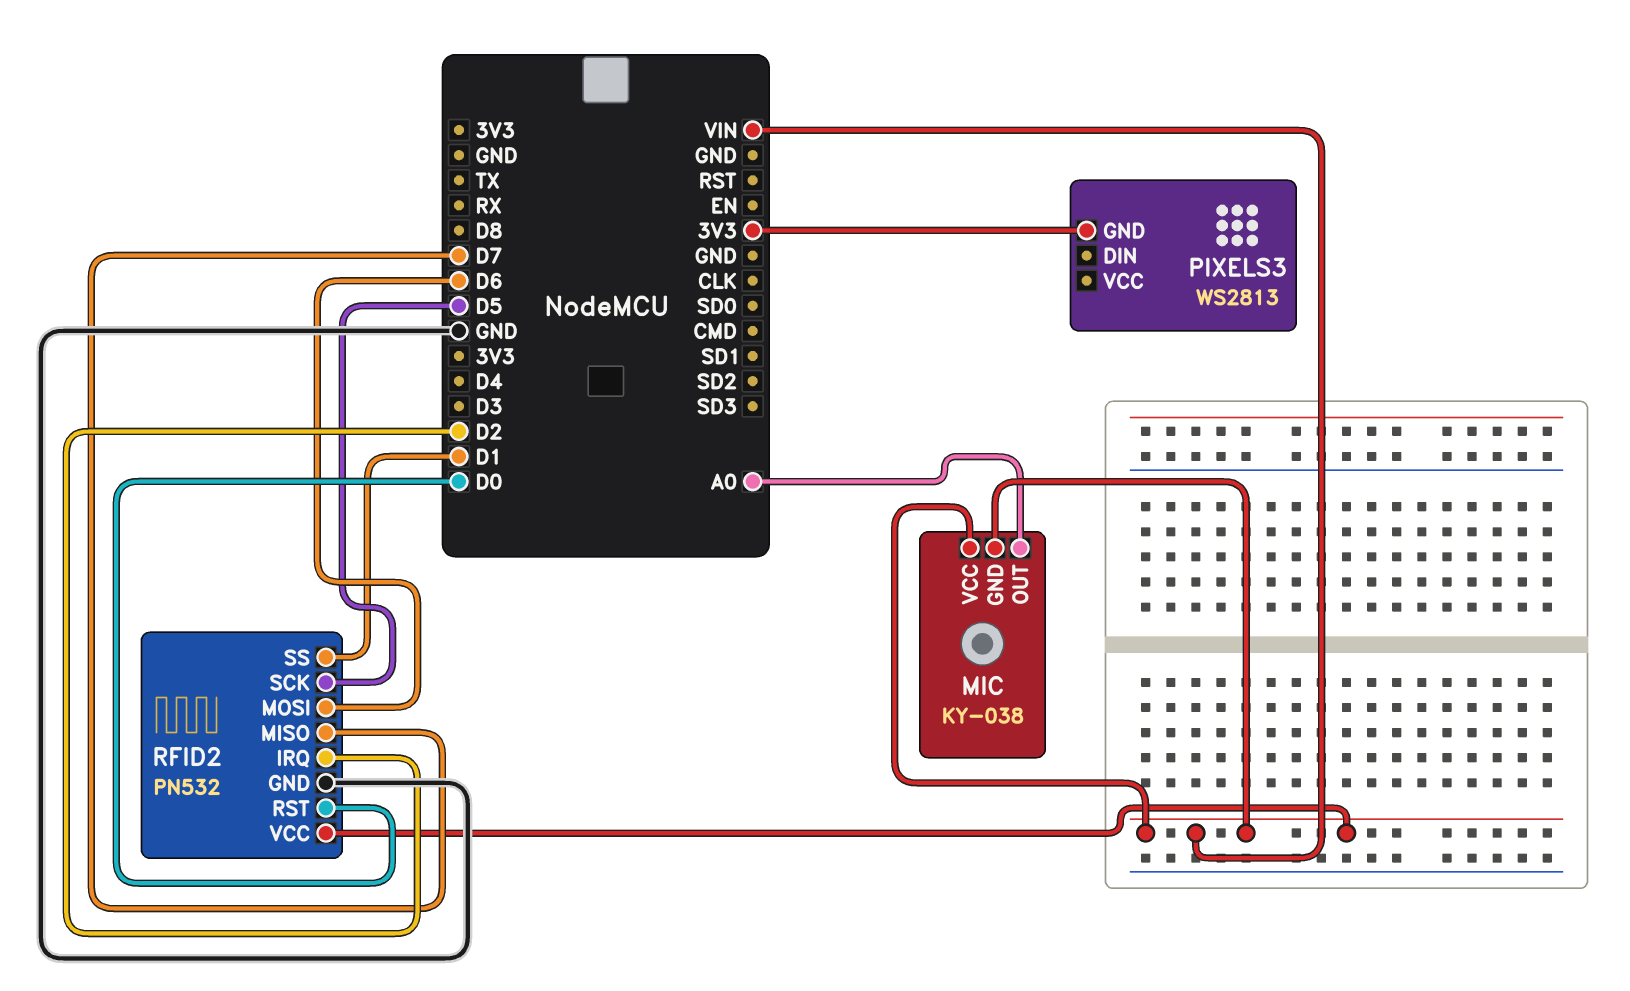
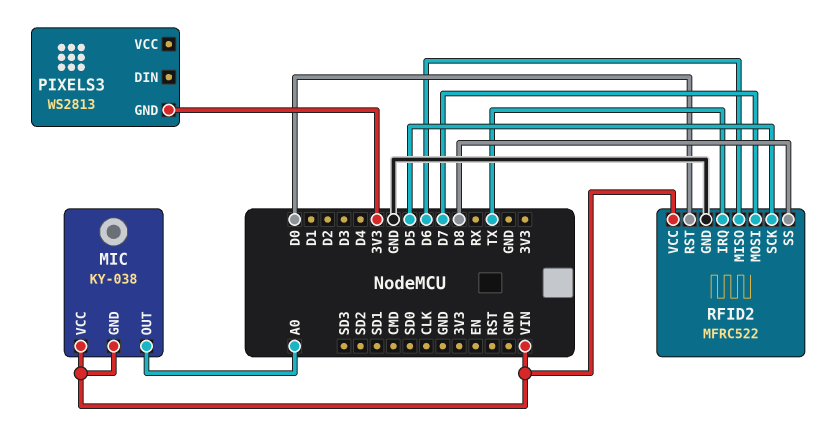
RFID2: PN532 -> MFRC522
RFID2 pin IRQ: D2 -> TX
RFID2 pin MISO: D7 -> D6
RFID2 pin MOSI: D6 -> D7
RFID2 pin SS: D1 -> D8

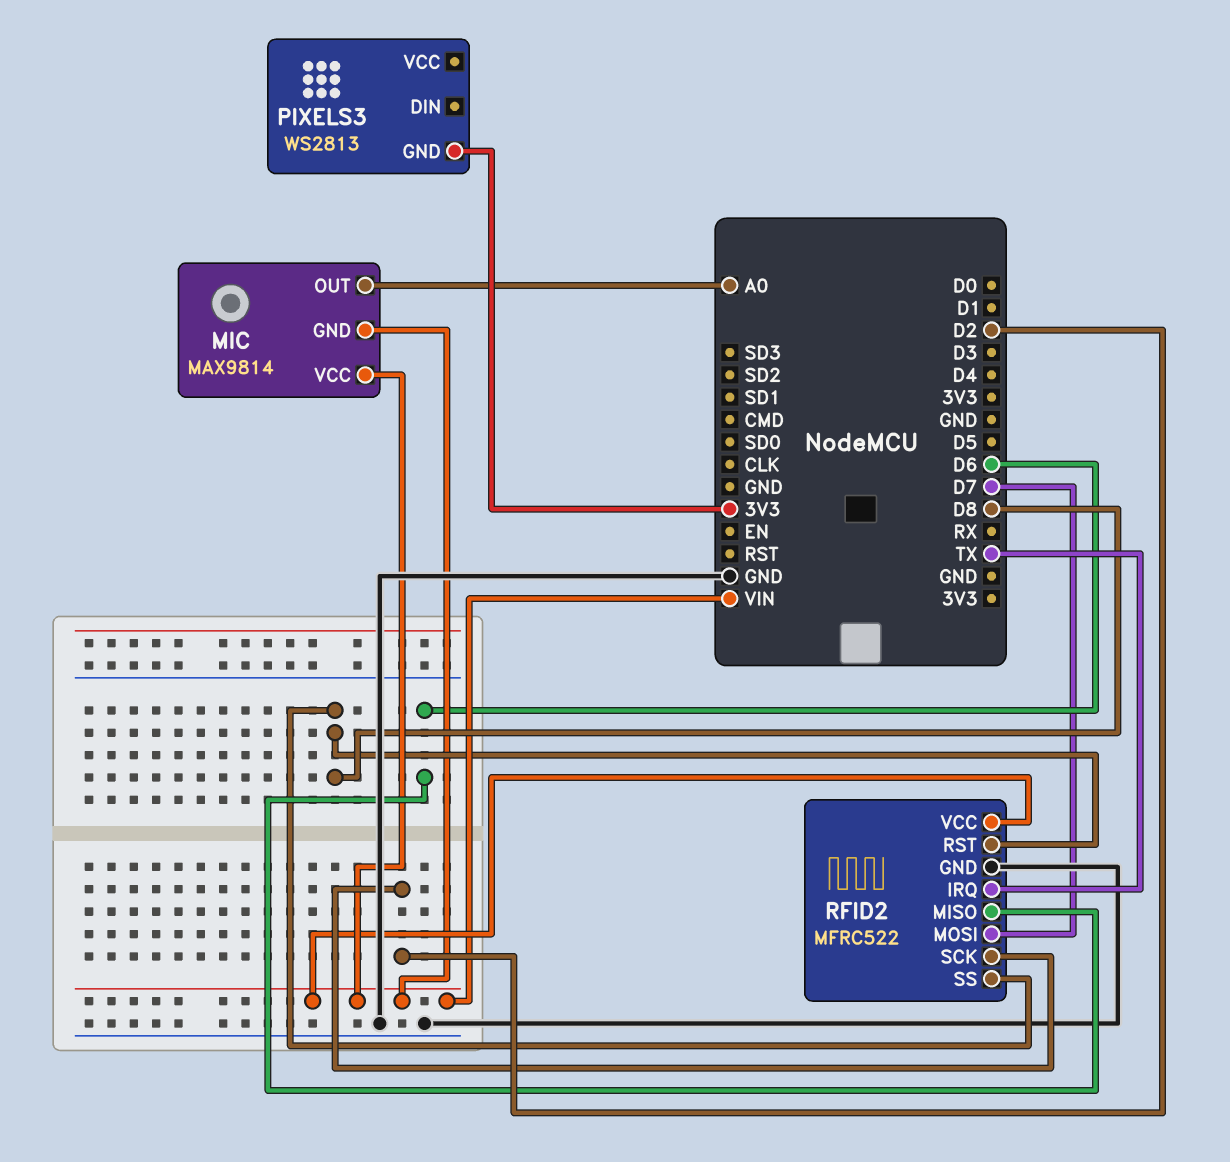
MIC: KY-038 -> MAX9814
RFID2 pin RST: D0 -> D8
RFID2 pin SCK: D5 -> D2

